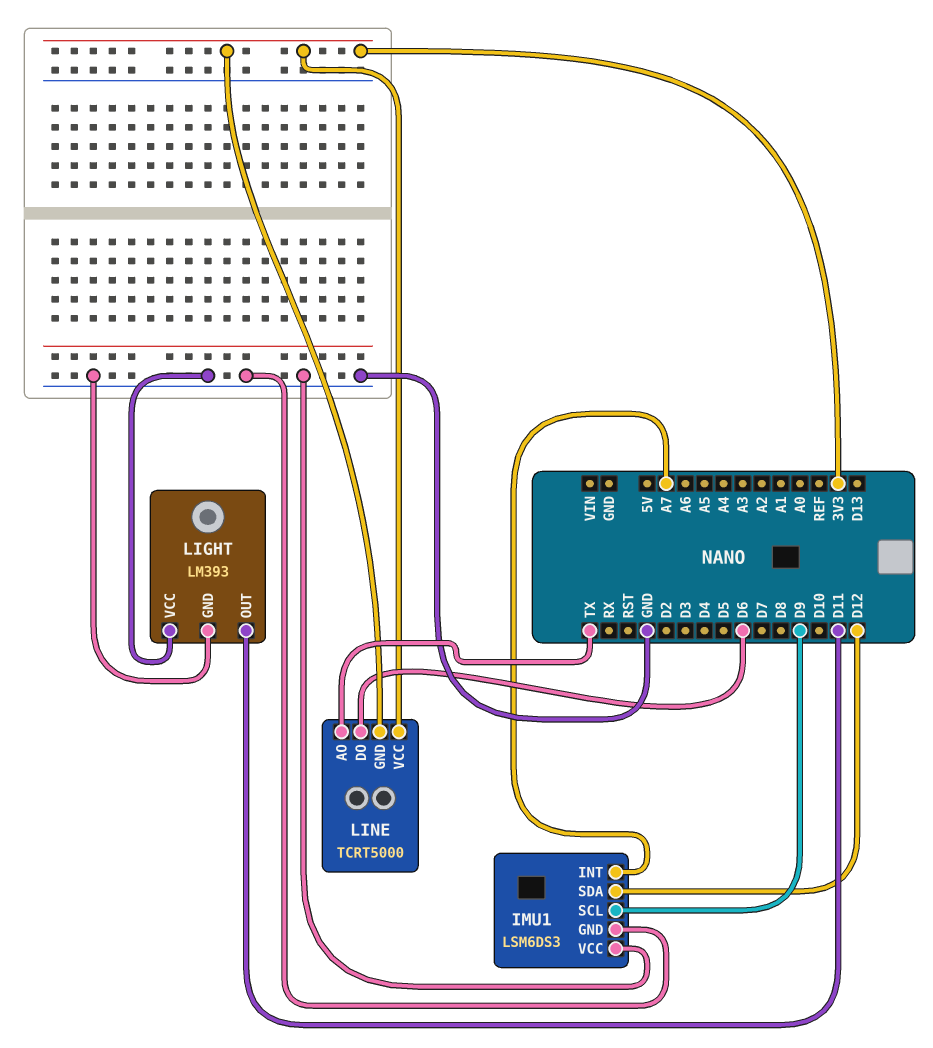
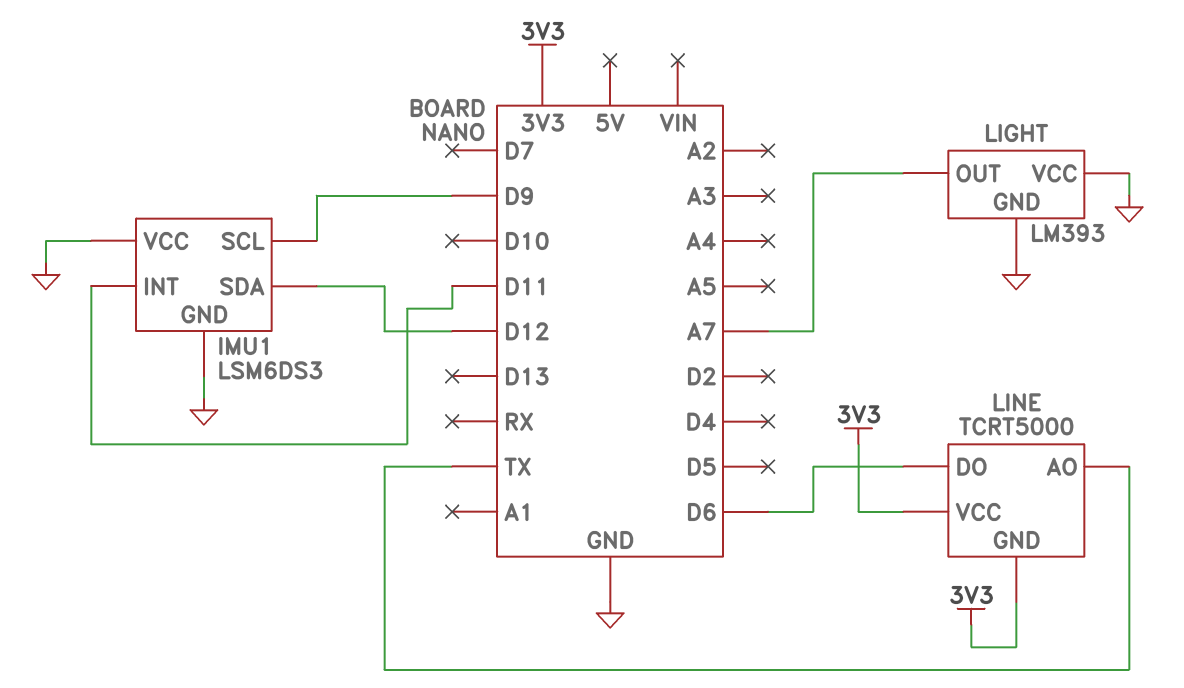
IMU1 pin INT: A7 -> D11
LIGHT pin OUT: D11 -> A7

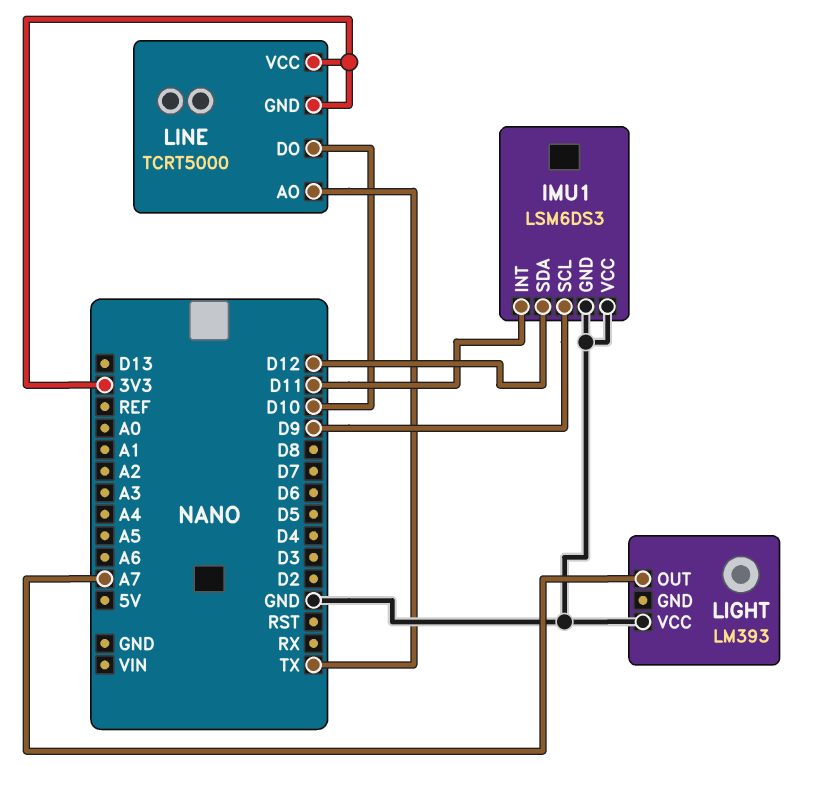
LIGHT pin GND: GND -> none
LINE pin DO: D6 -> D10

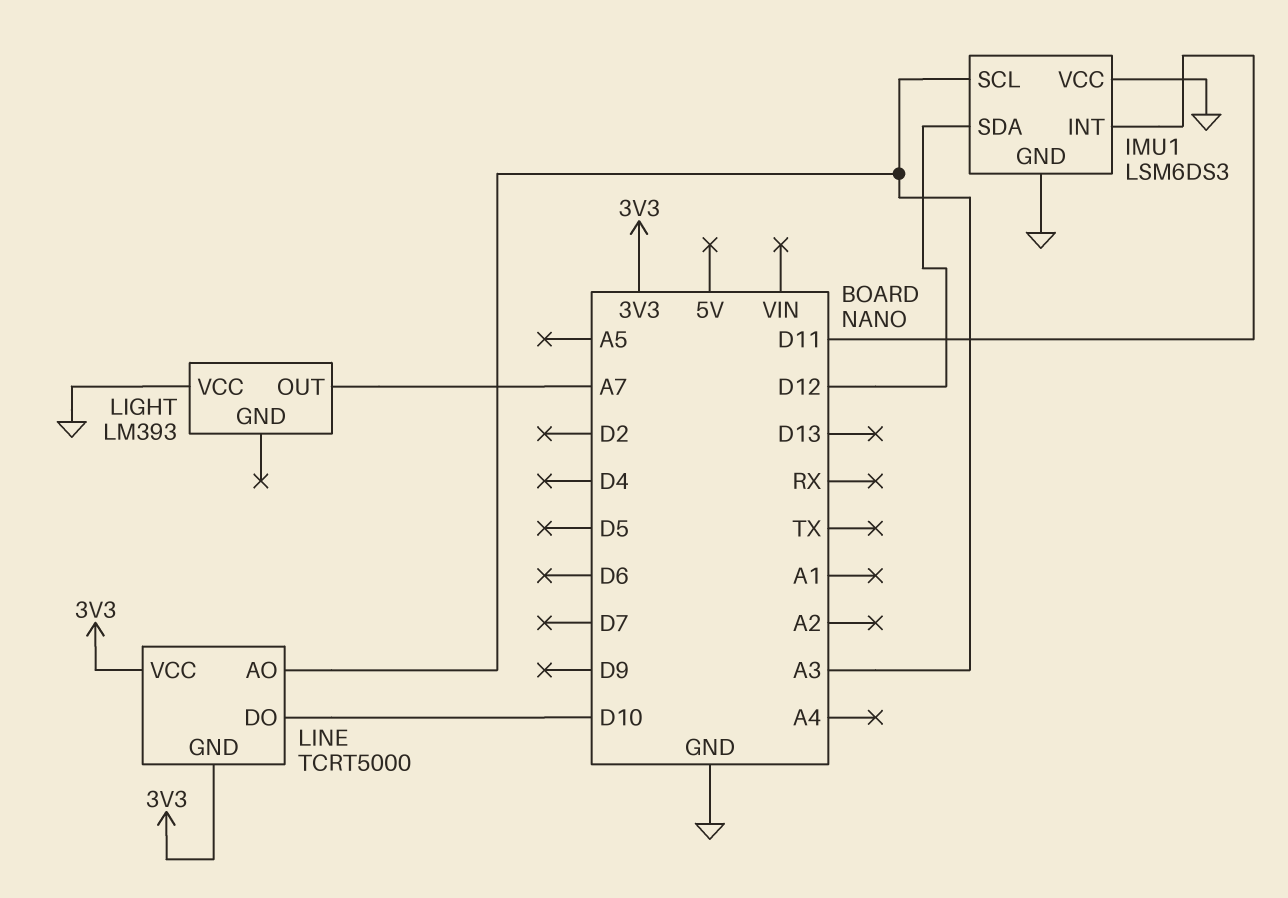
IMU1 pin SCL: D9 -> A3
LINE pin AO: TX -> A3

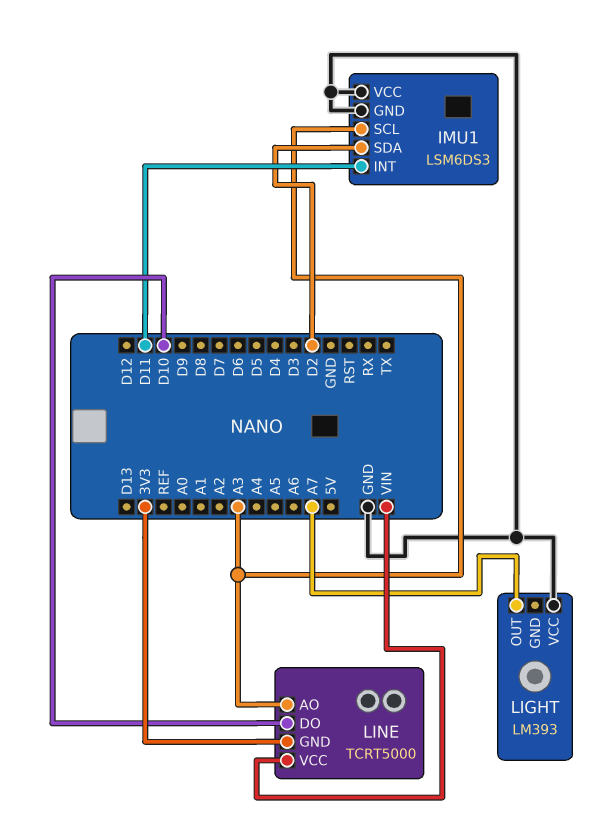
IMU1 pin SDA: D12 -> D2
LINE pin VCC: 3V3 -> VIN

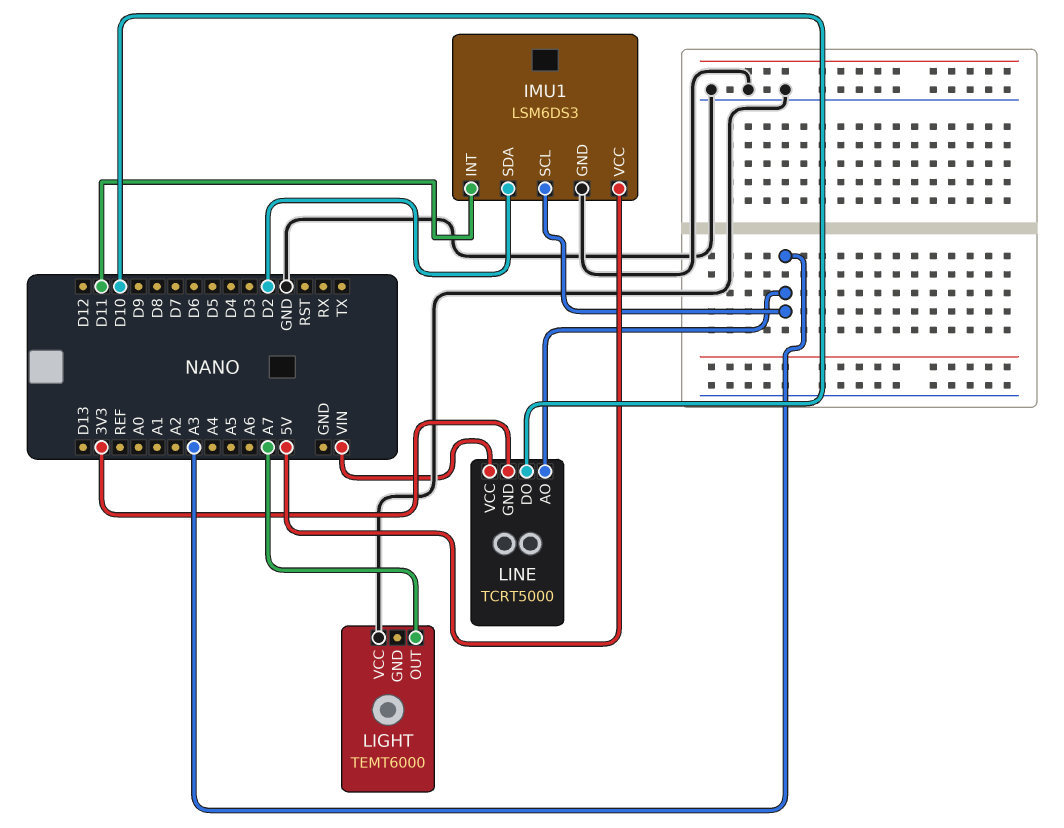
IMU1 pin VCC: GND -> 5V
LIGHT: LM393 -> TEMT6000

